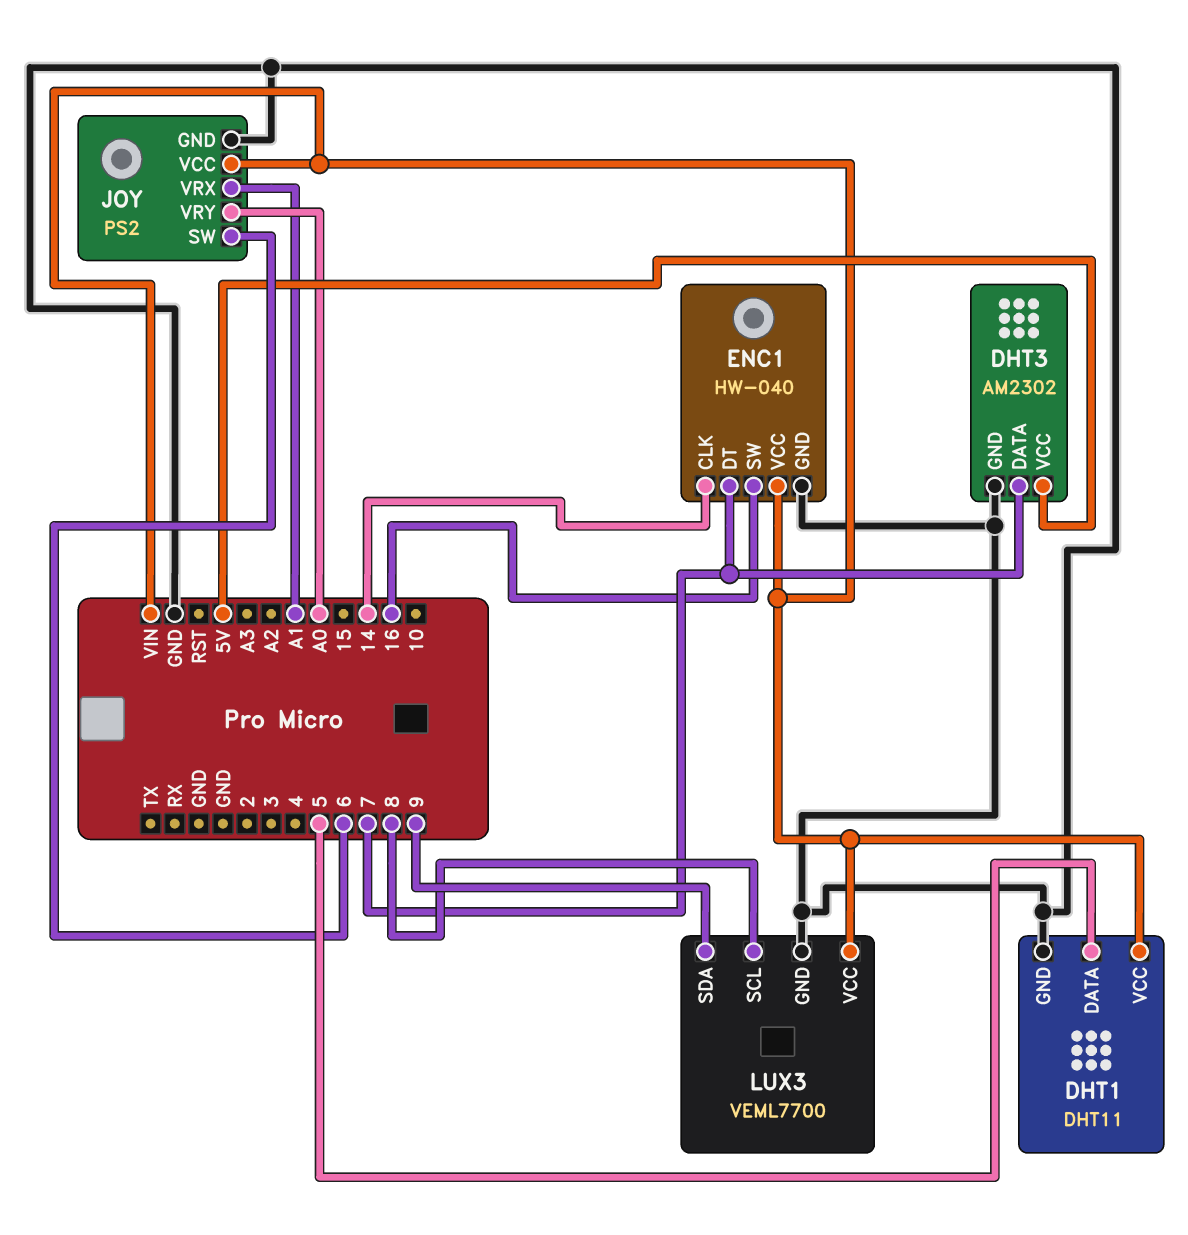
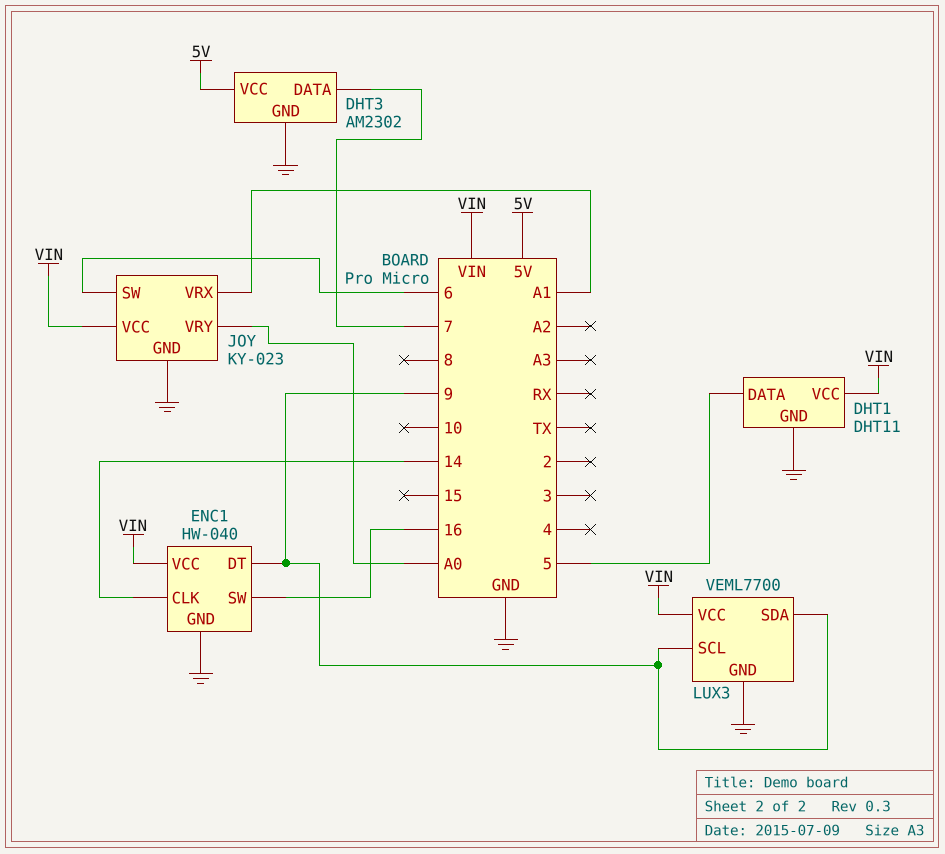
ENC1 pin DT: 7 -> 9
JOY: PS2 -> KY-023
LUX3 pin SCL: 8 -> 9

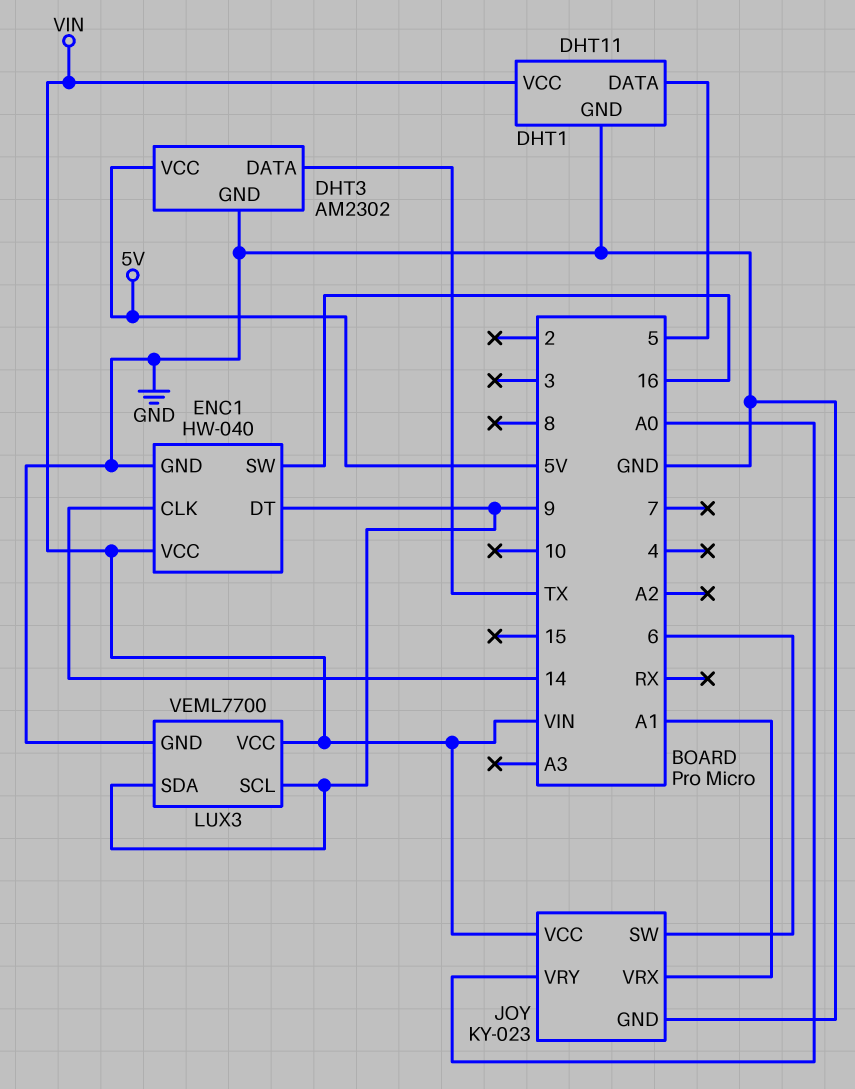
DHT3 pin DATA: 7 -> TX

